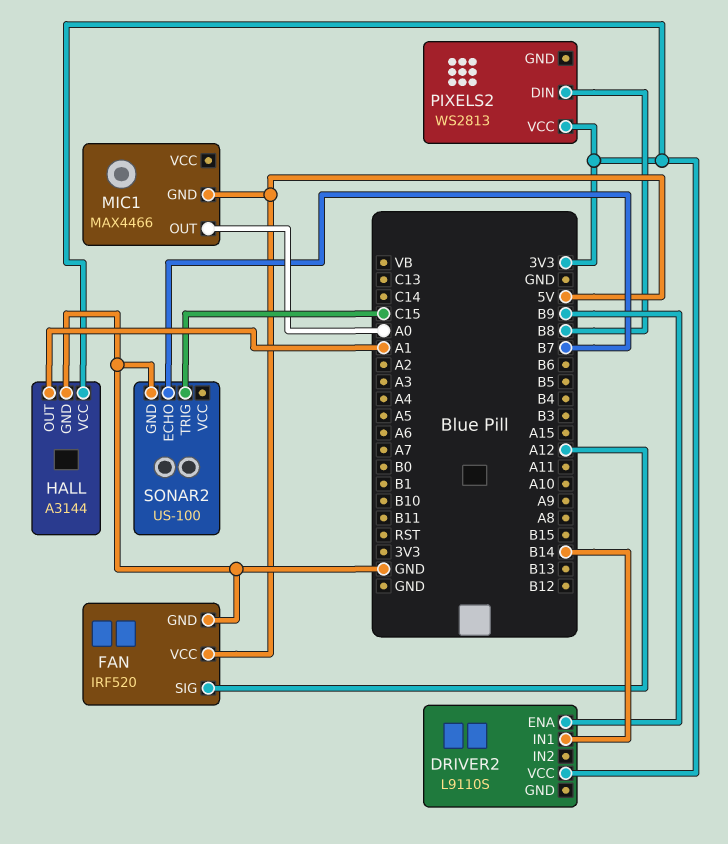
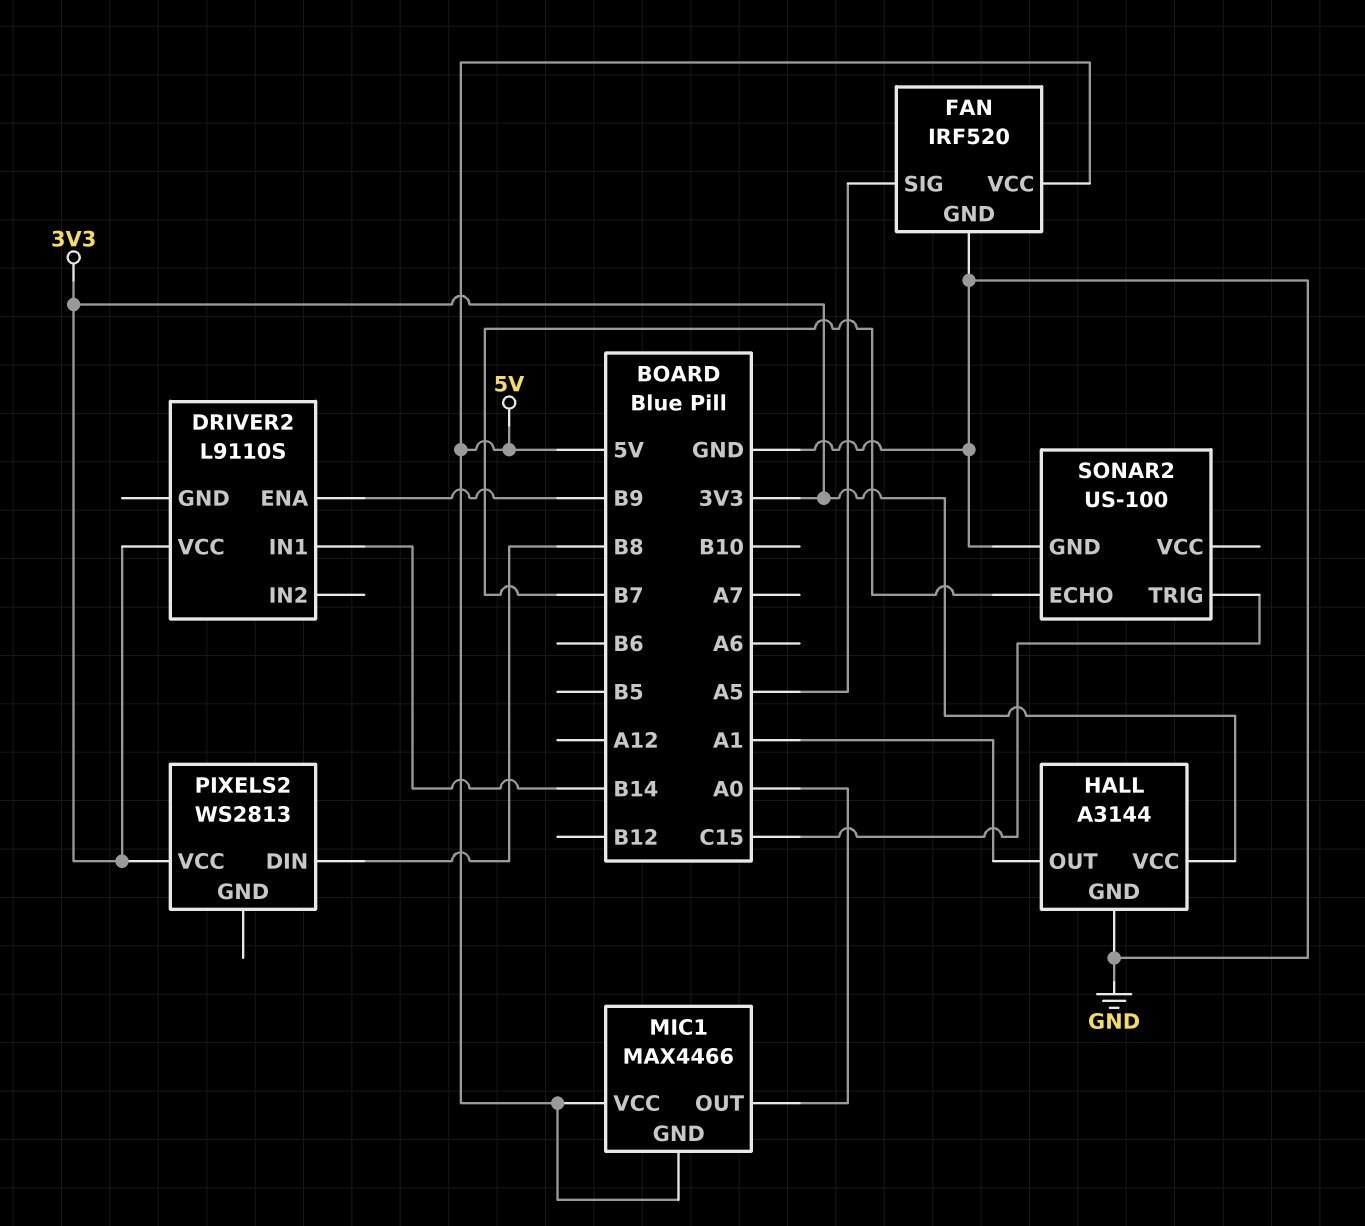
FAN pin SIG: A12 -> A5
MIC1 pin VCC: none -> 5V

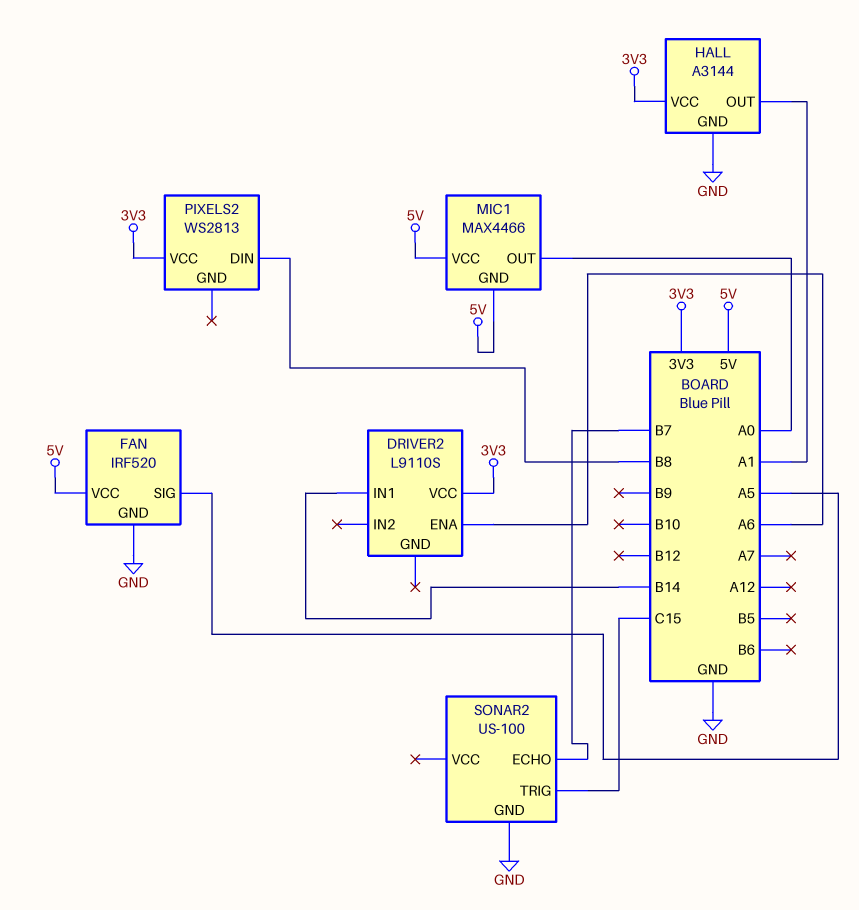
DRIVER2 pin ENA: B9 -> A6

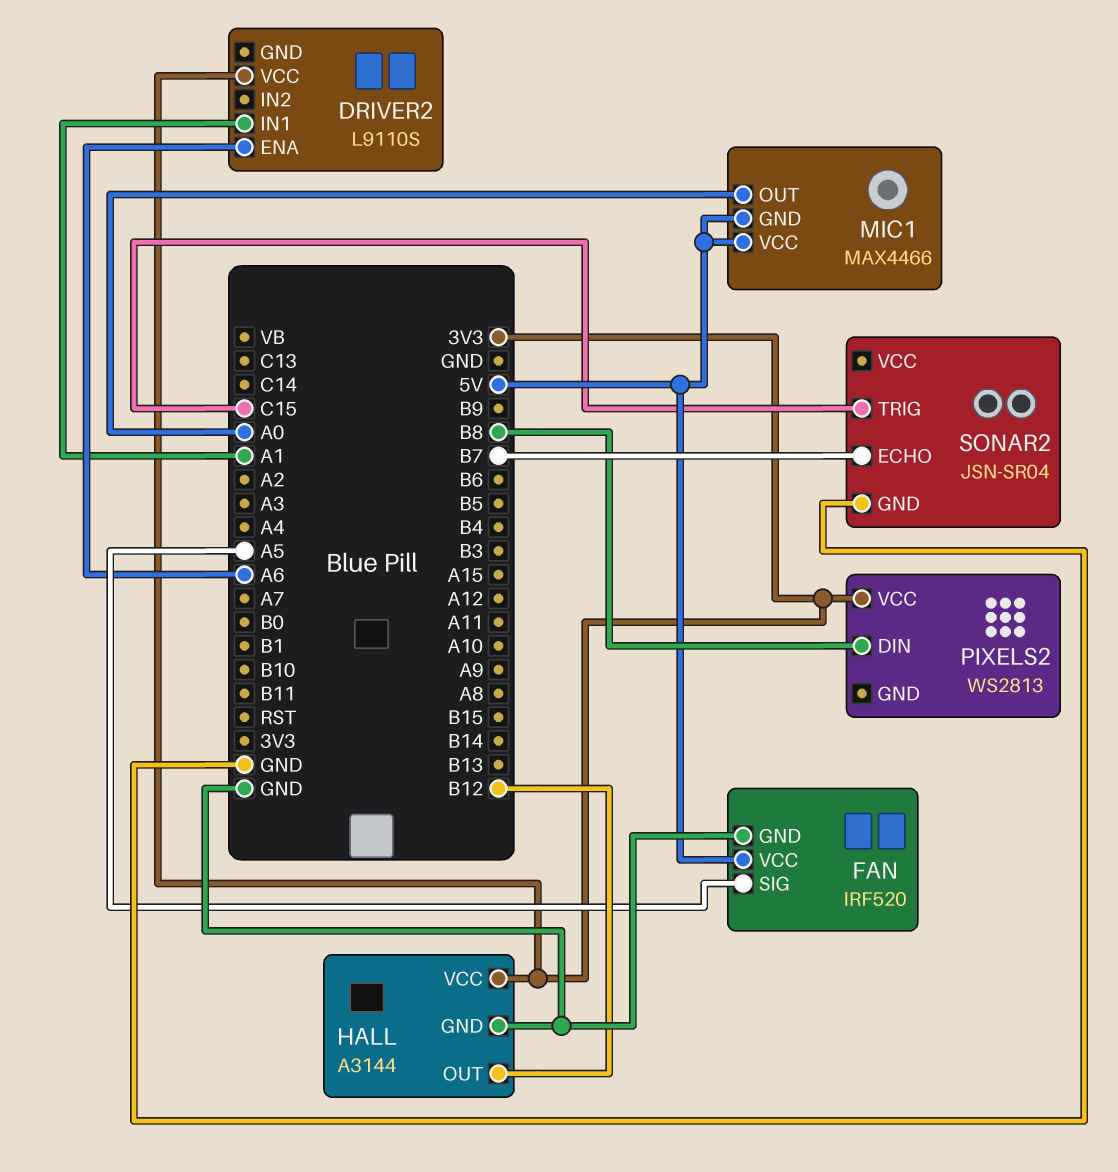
DRIVER2 pin IN1: B14 -> A1
HALL pin OUT: A1 -> B12
SONAR2: US-100 -> JSN-SR04

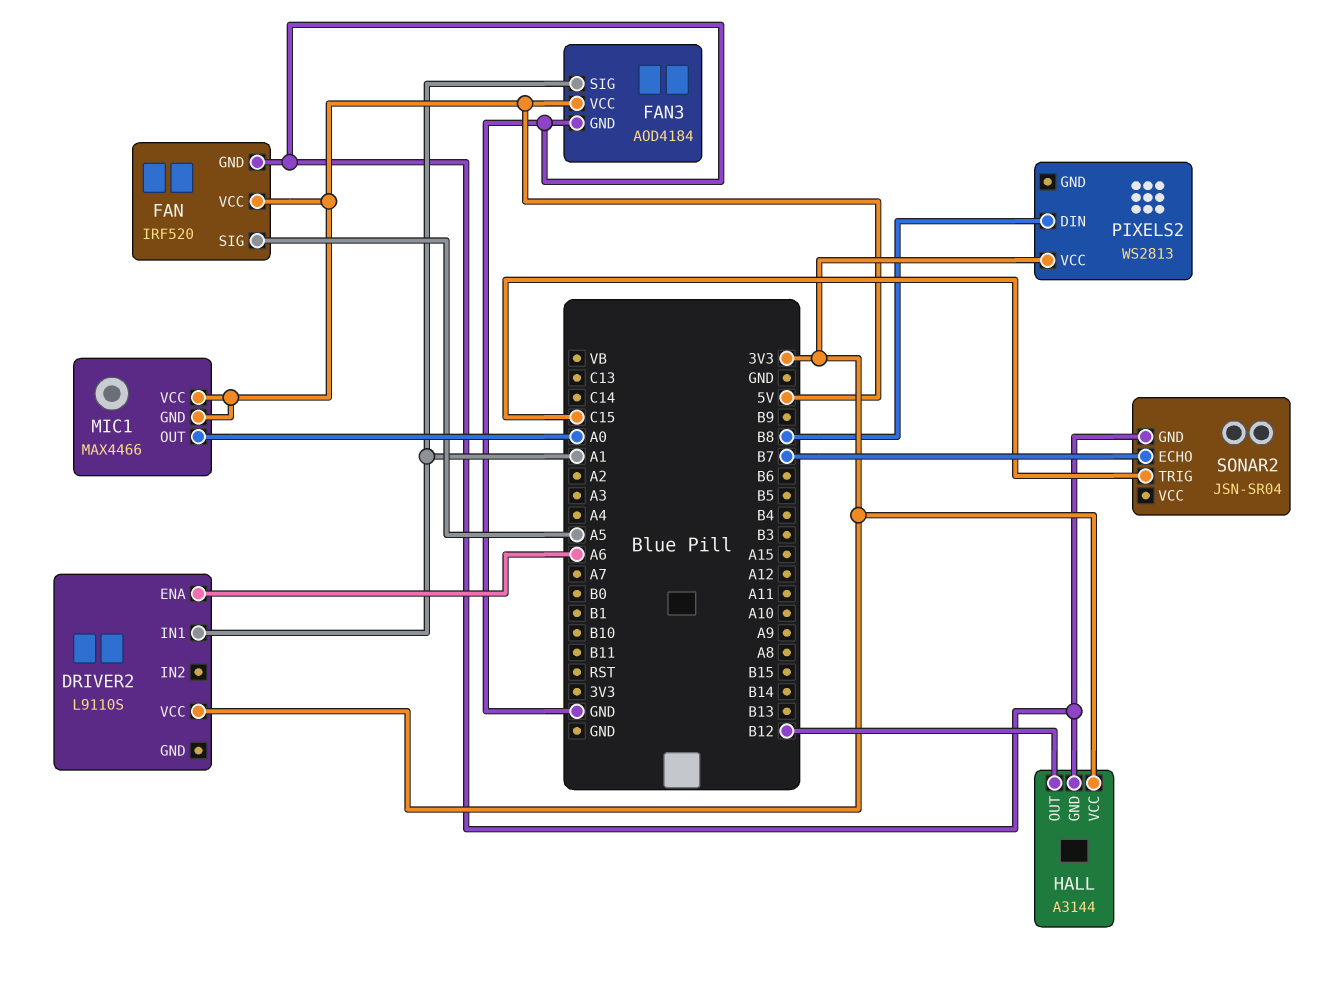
FAN3: none -> AOD4184
FAN3 pin GND: none -> GND
FAN3 pin SIG: none -> A1
FAN3 pin VCC: none -> 5V

